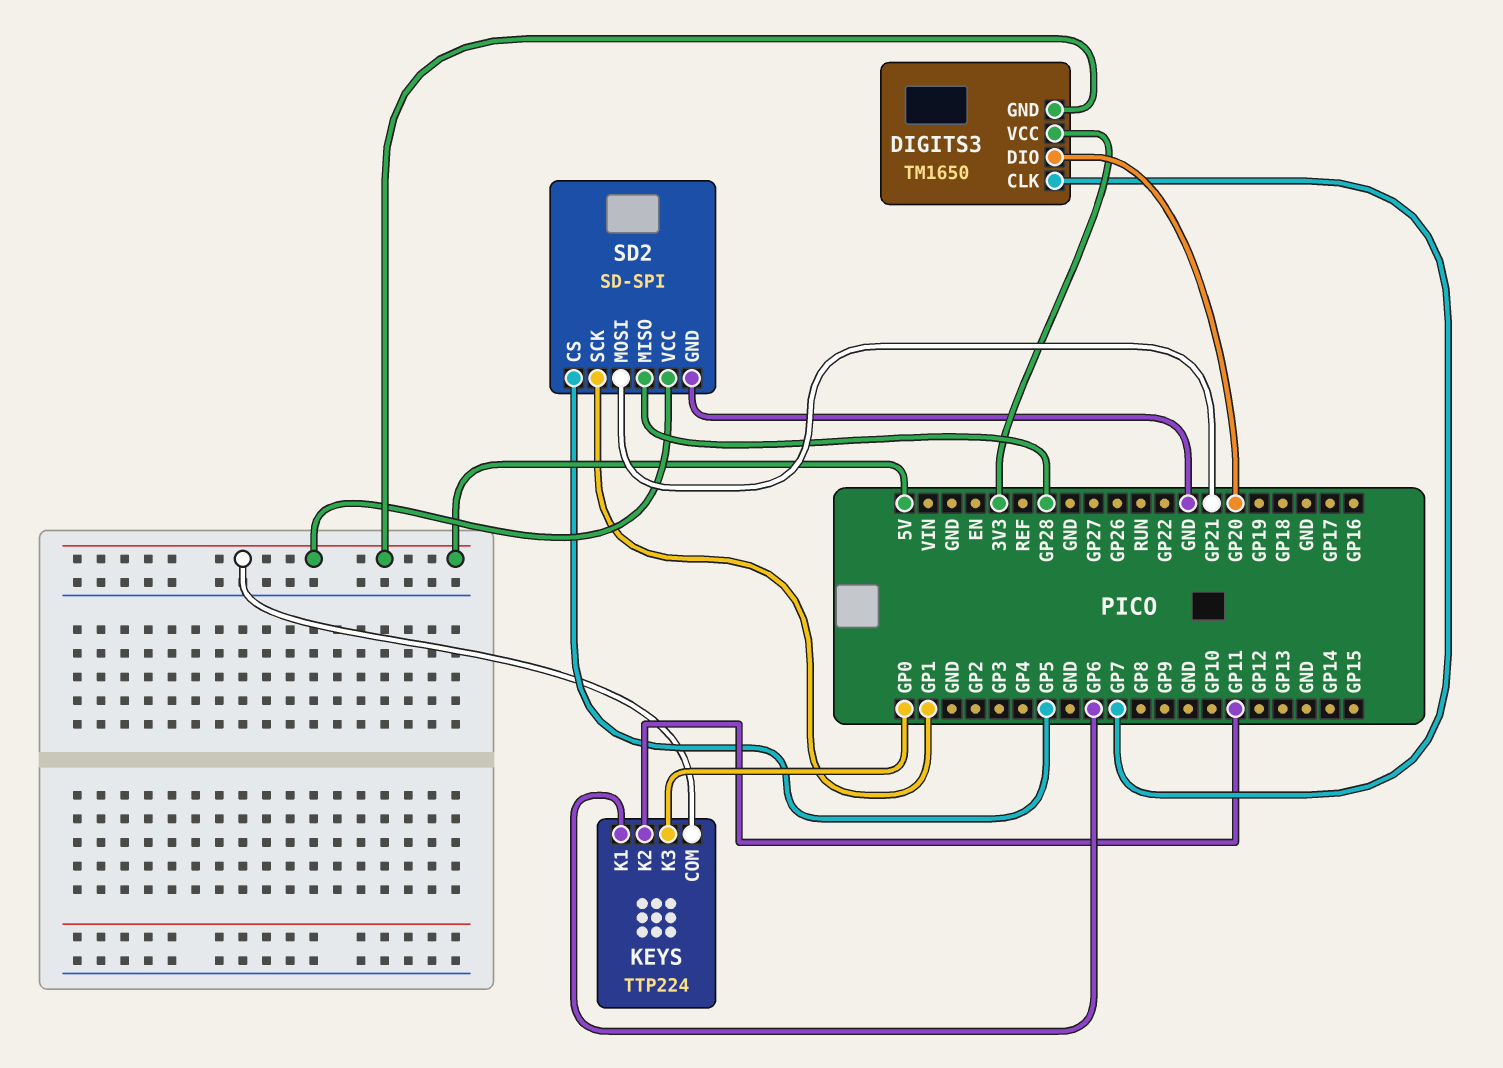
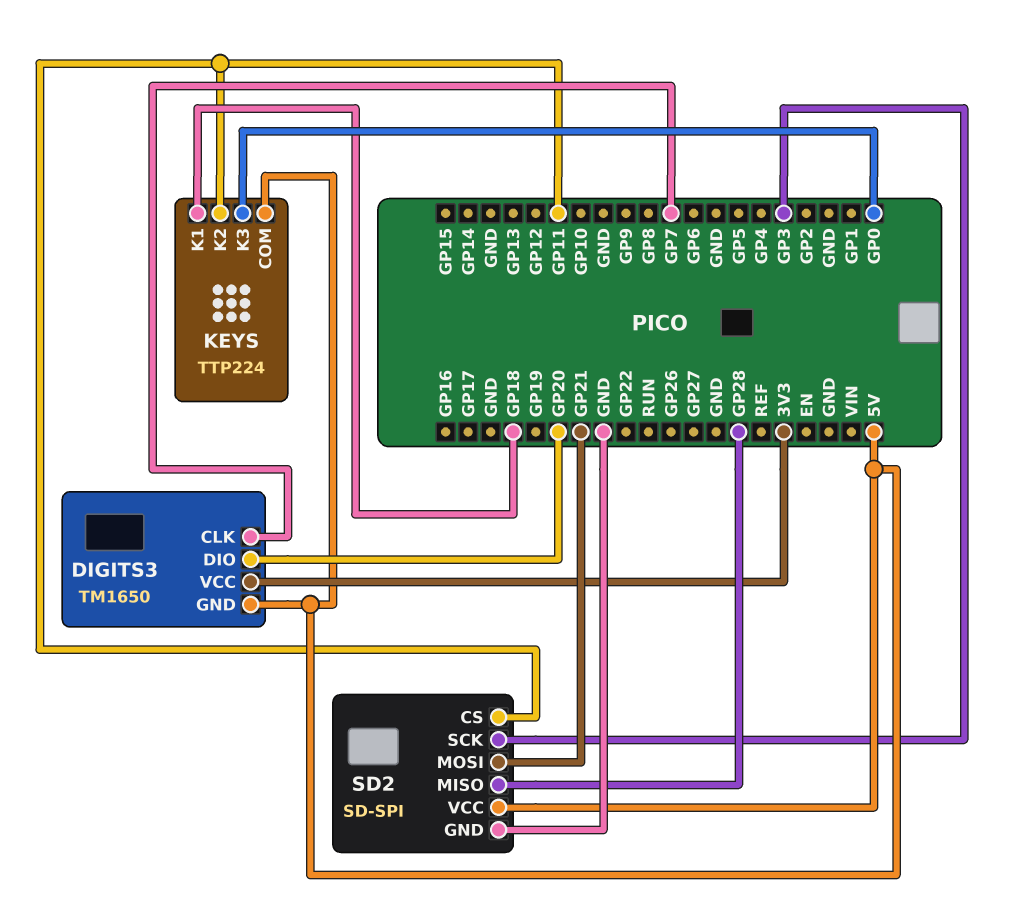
KEYS pin K1: GP6 -> GP18
SD2 pin CS: GP5 -> GP11
SD2 pin SCK: GP1 -> GP3

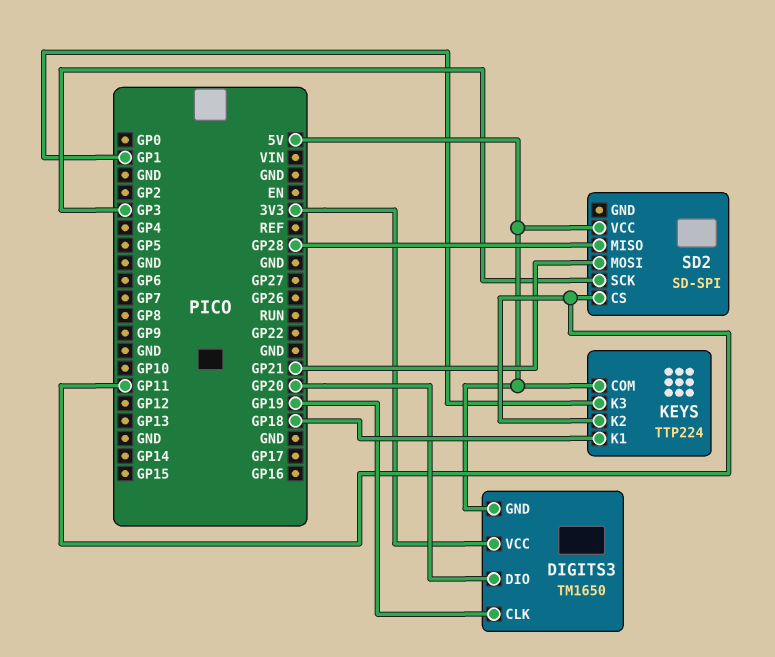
DIGITS3 pin CLK: GP7 -> GP19
KEYS pin K3: GP0 -> GP1
SD2 pin GND: GND -> none

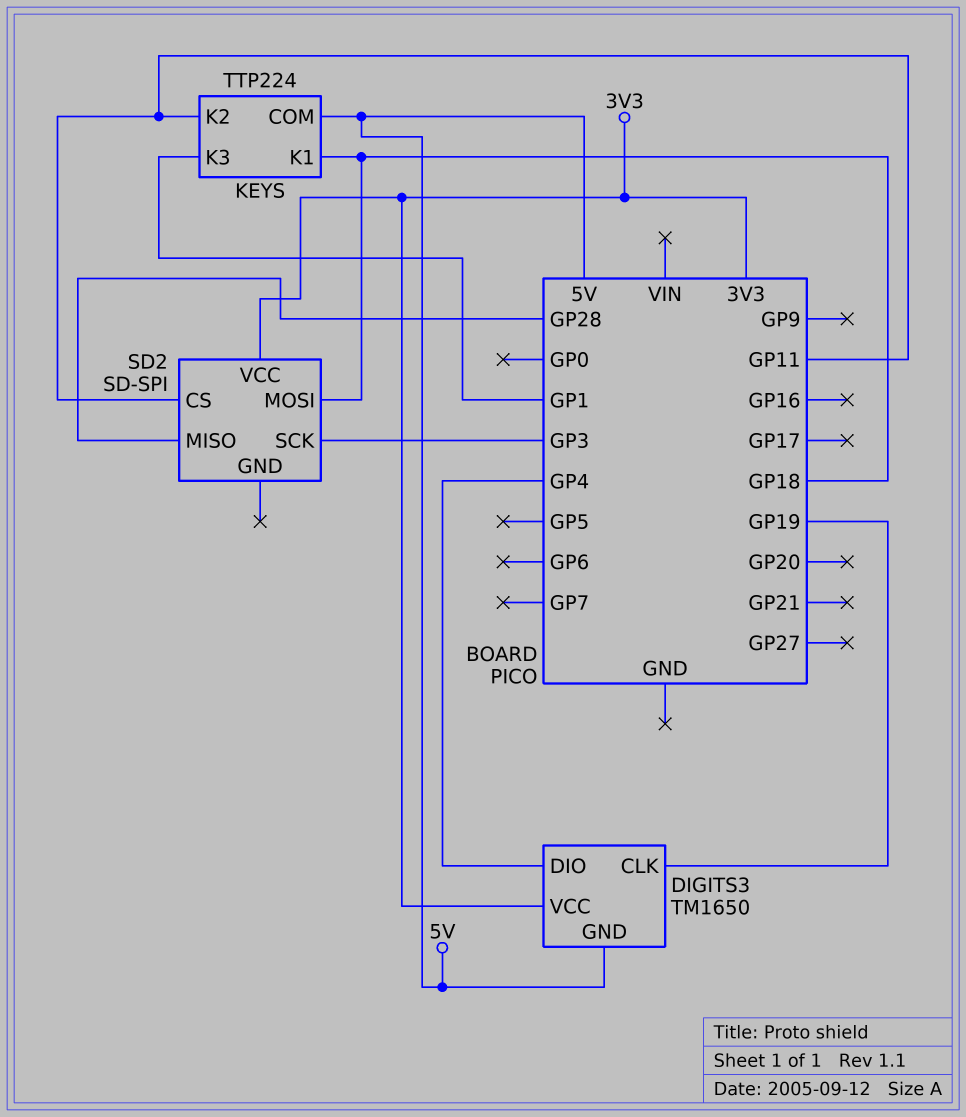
DIGITS3 pin DIO: GP20 -> GP4
SD2 pin MOSI: GP21 -> GP18
SD2 pin VCC: 5V -> 3V3

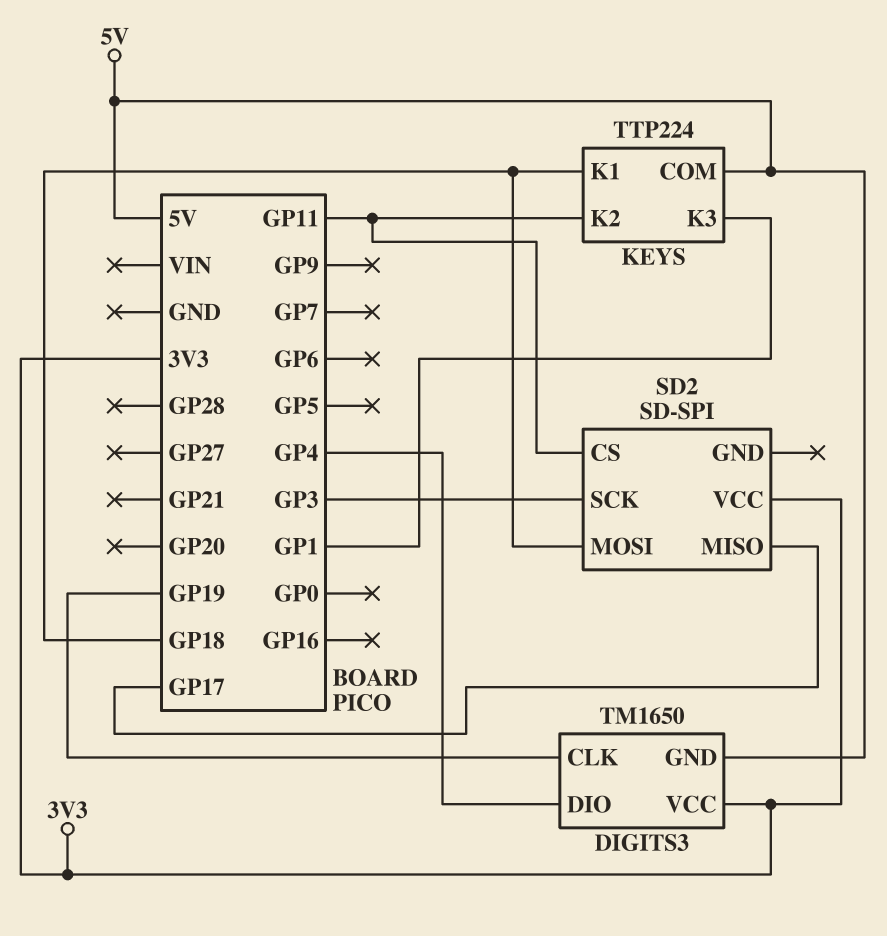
SD2 pin MISO: GP28 -> GP17

